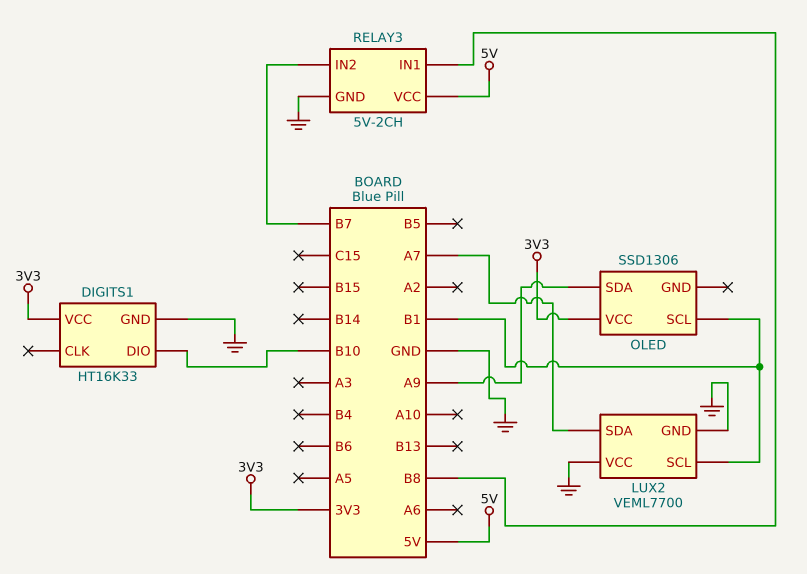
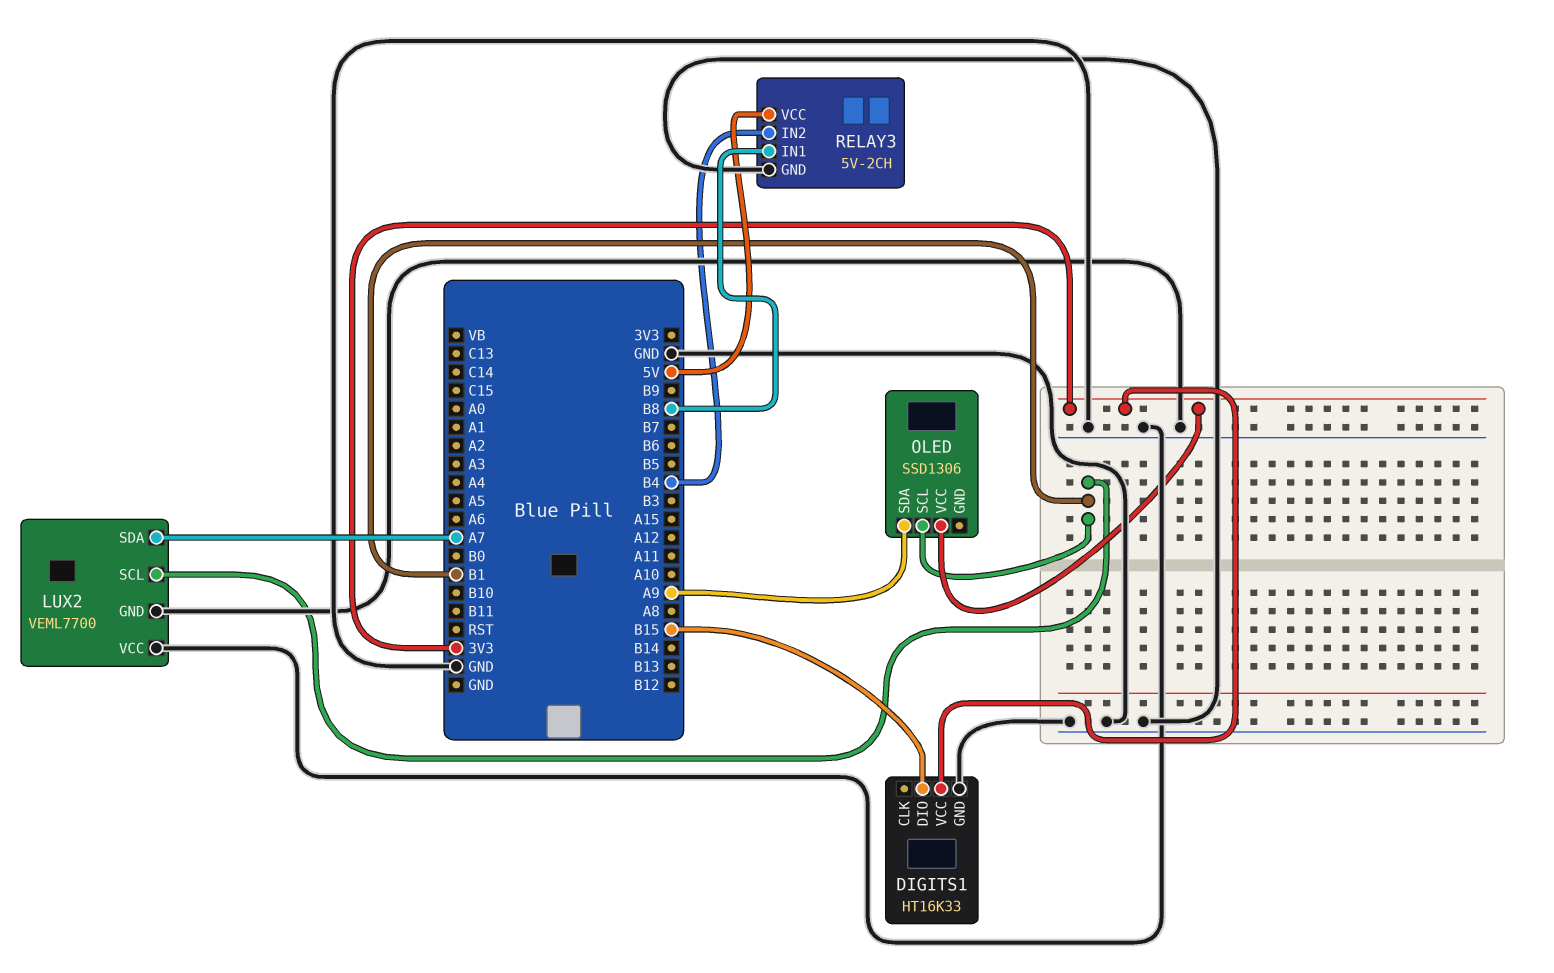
DIGITS1 pin DIO: B10 -> B15
RELAY3 pin IN2: B7 -> B4

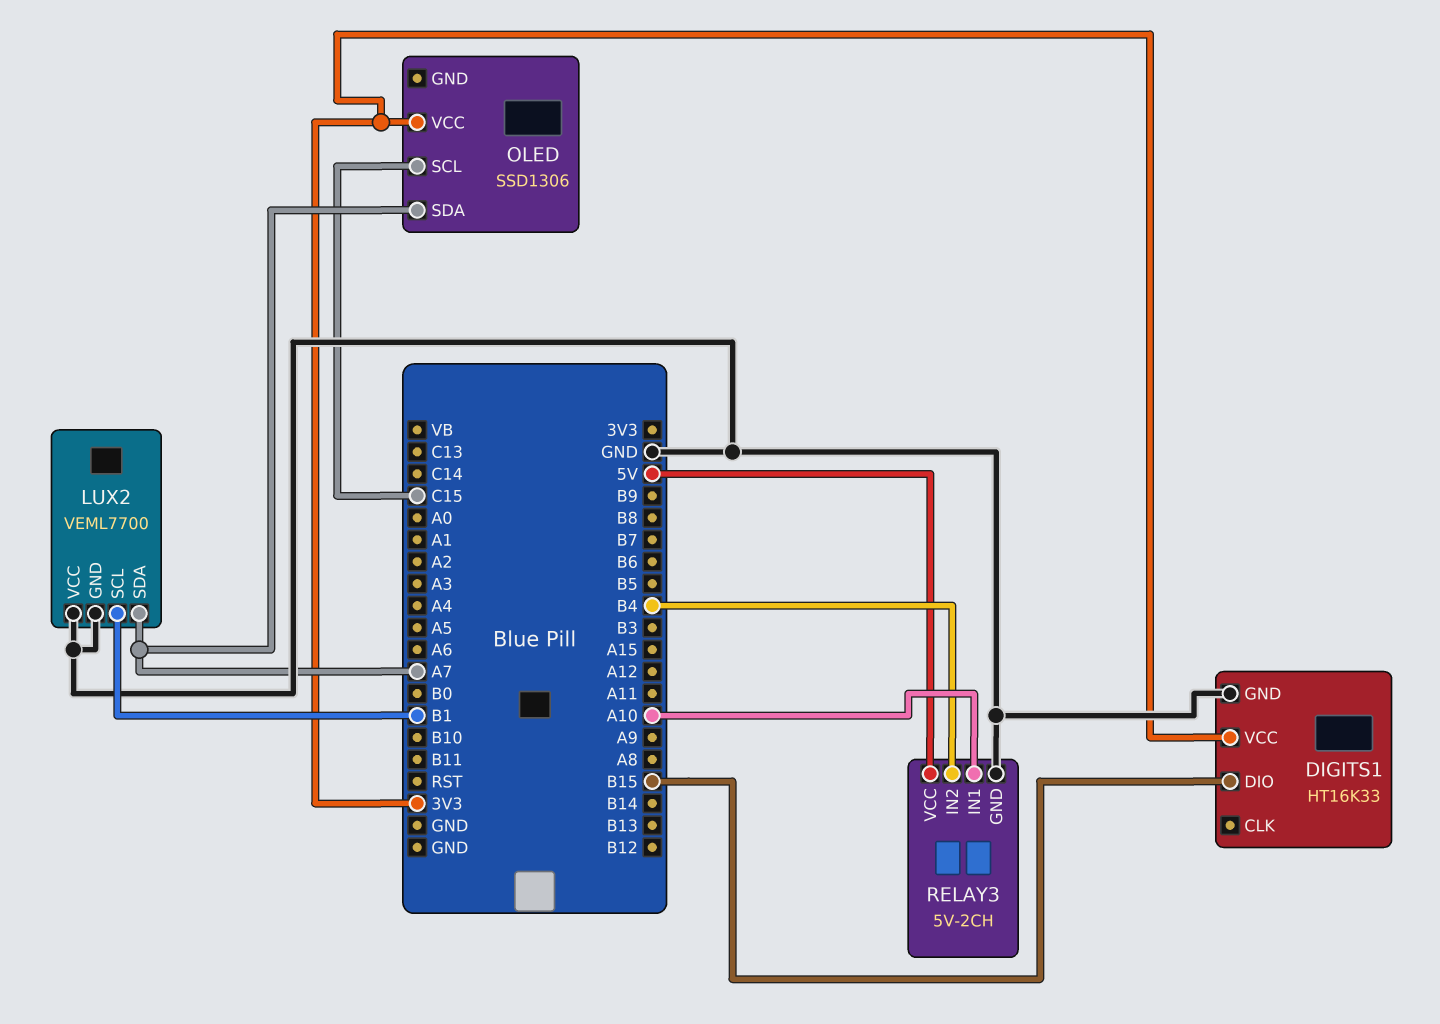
OLED pin SCL: B1 -> C15
OLED pin SDA: A9 -> A7
RELAY3 pin IN1: B8 -> A10

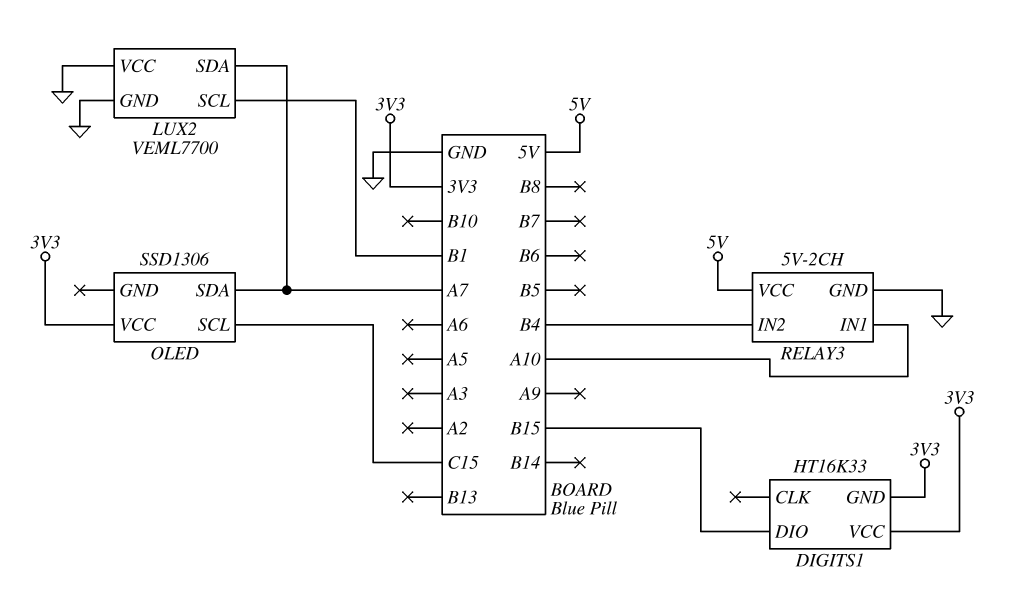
DIGITS1 pin GND: GND -> 3V3

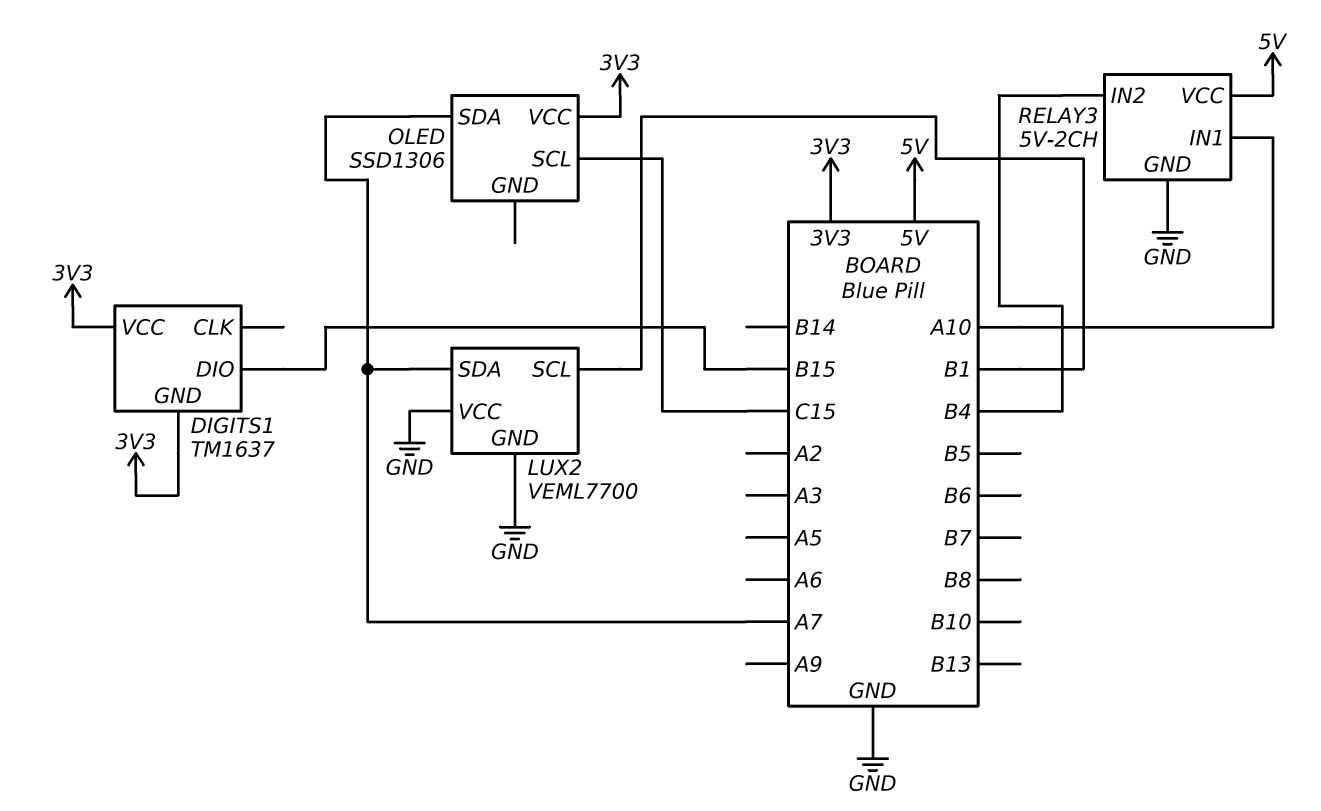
DIGITS1: HT16K33 -> TM1637

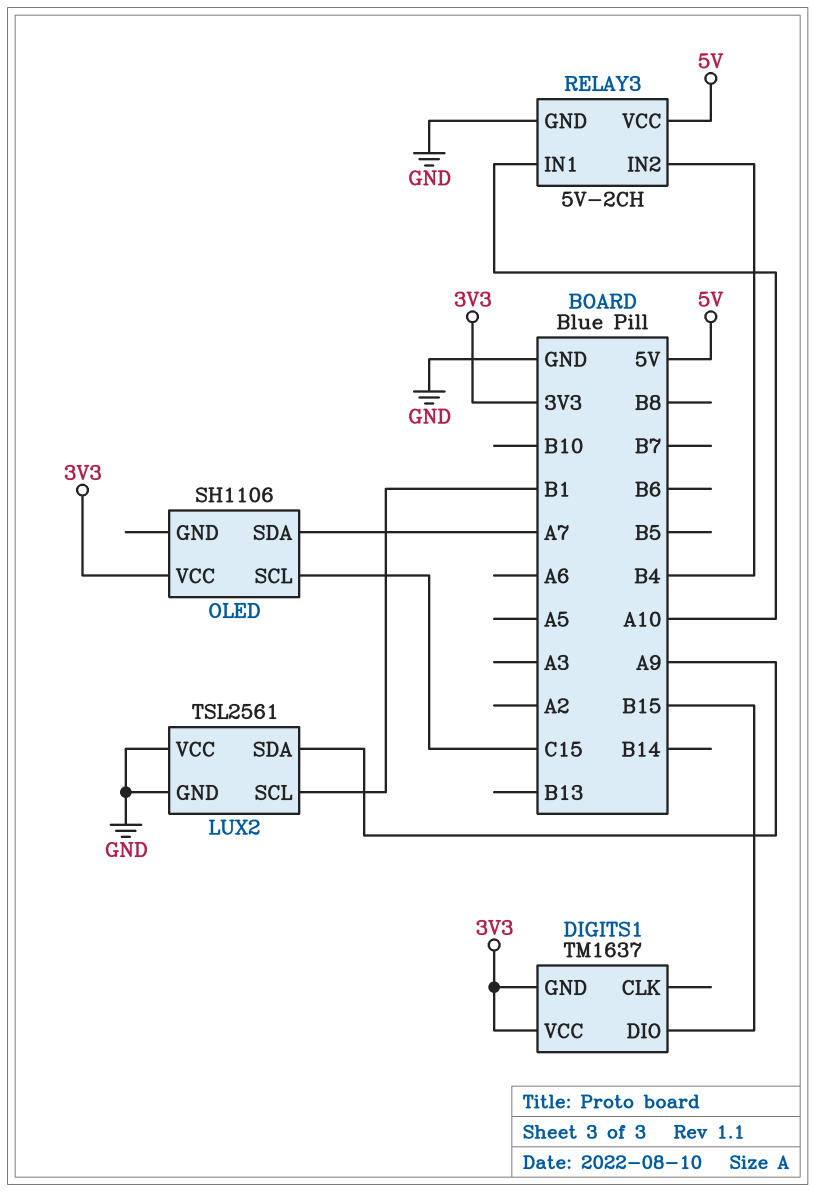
LUX2: VEML7700 -> TSL2561
LUX2 pin SDA: A7 -> A9
OLED: SSD1306 -> SH1106

